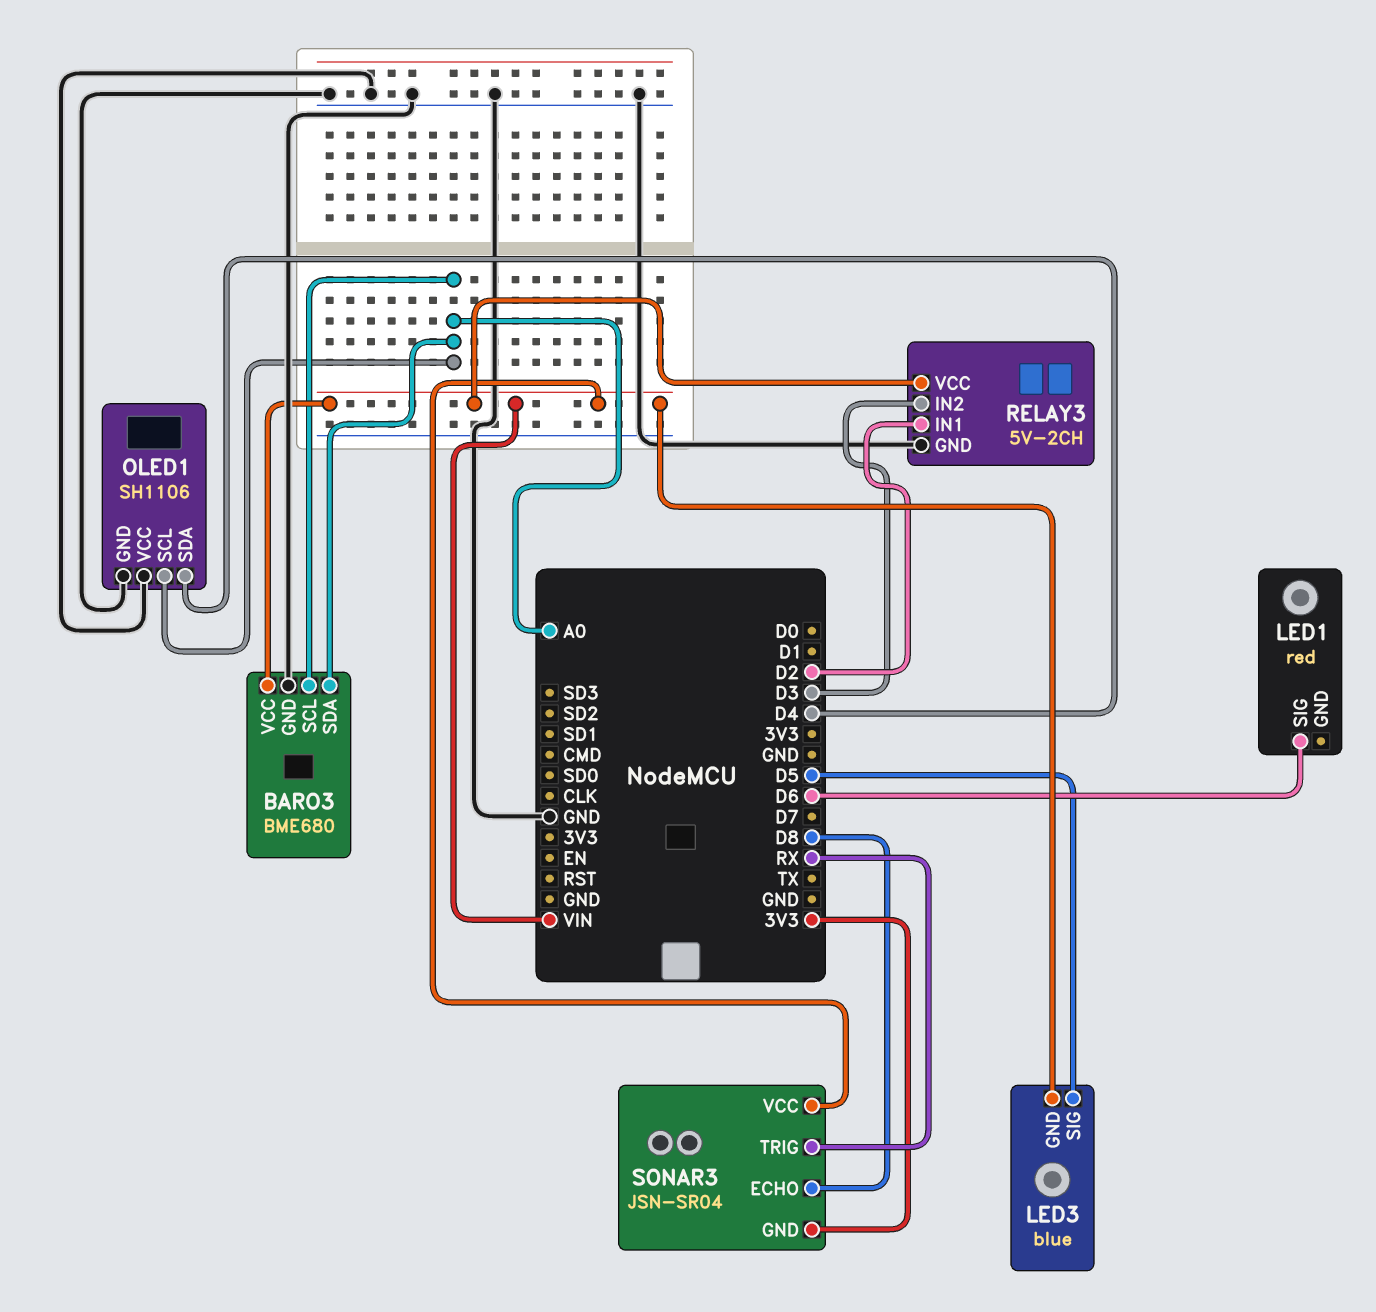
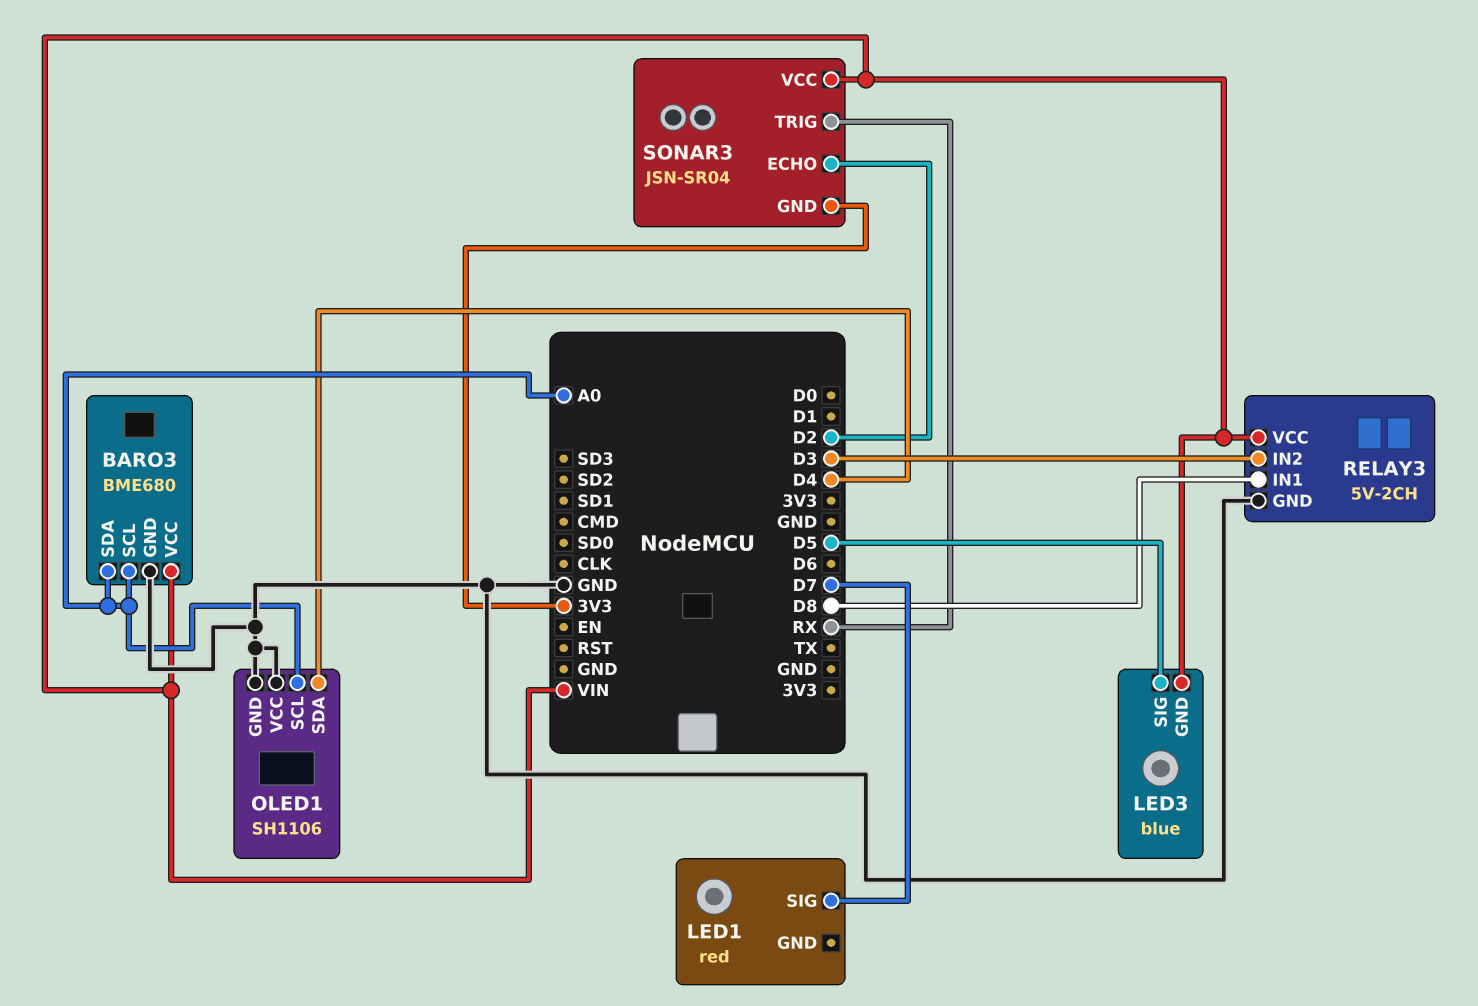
LED1 pin SIG: D6 -> D7
RELAY3 pin IN1: D2 -> D8
SONAR3 pin ECHO: D8 -> D2

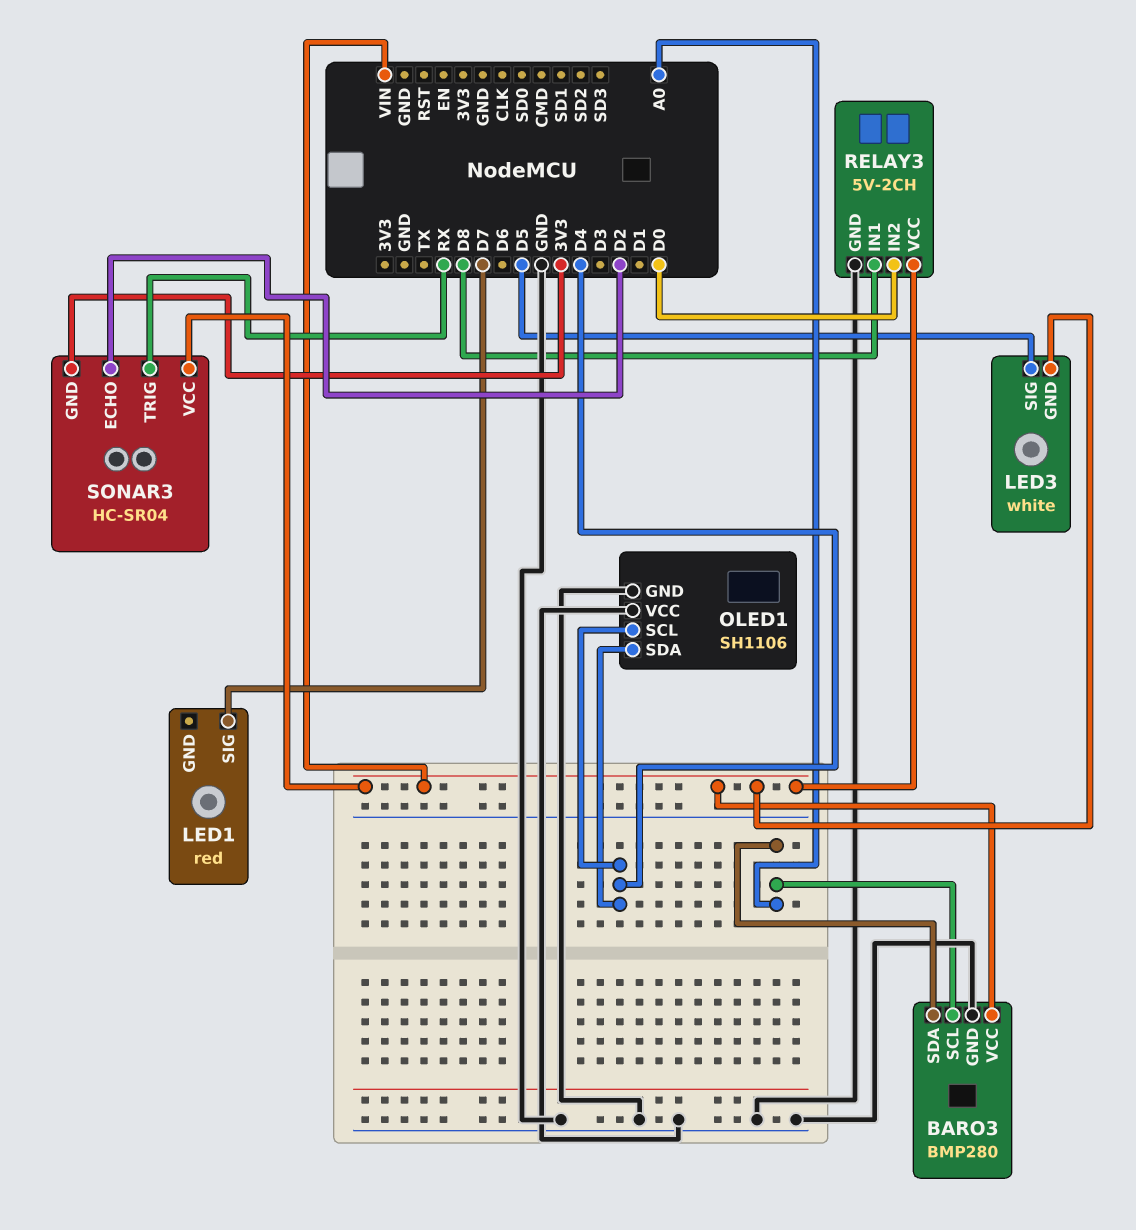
BARO3: BME680 -> BMP280
LED3: blue -> white
OLED1 pin SCL: A0 -> D4
RELAY3 pin IN2: D3 -> D0
SONAR3: JSN-SR04 -> HC-SR04

